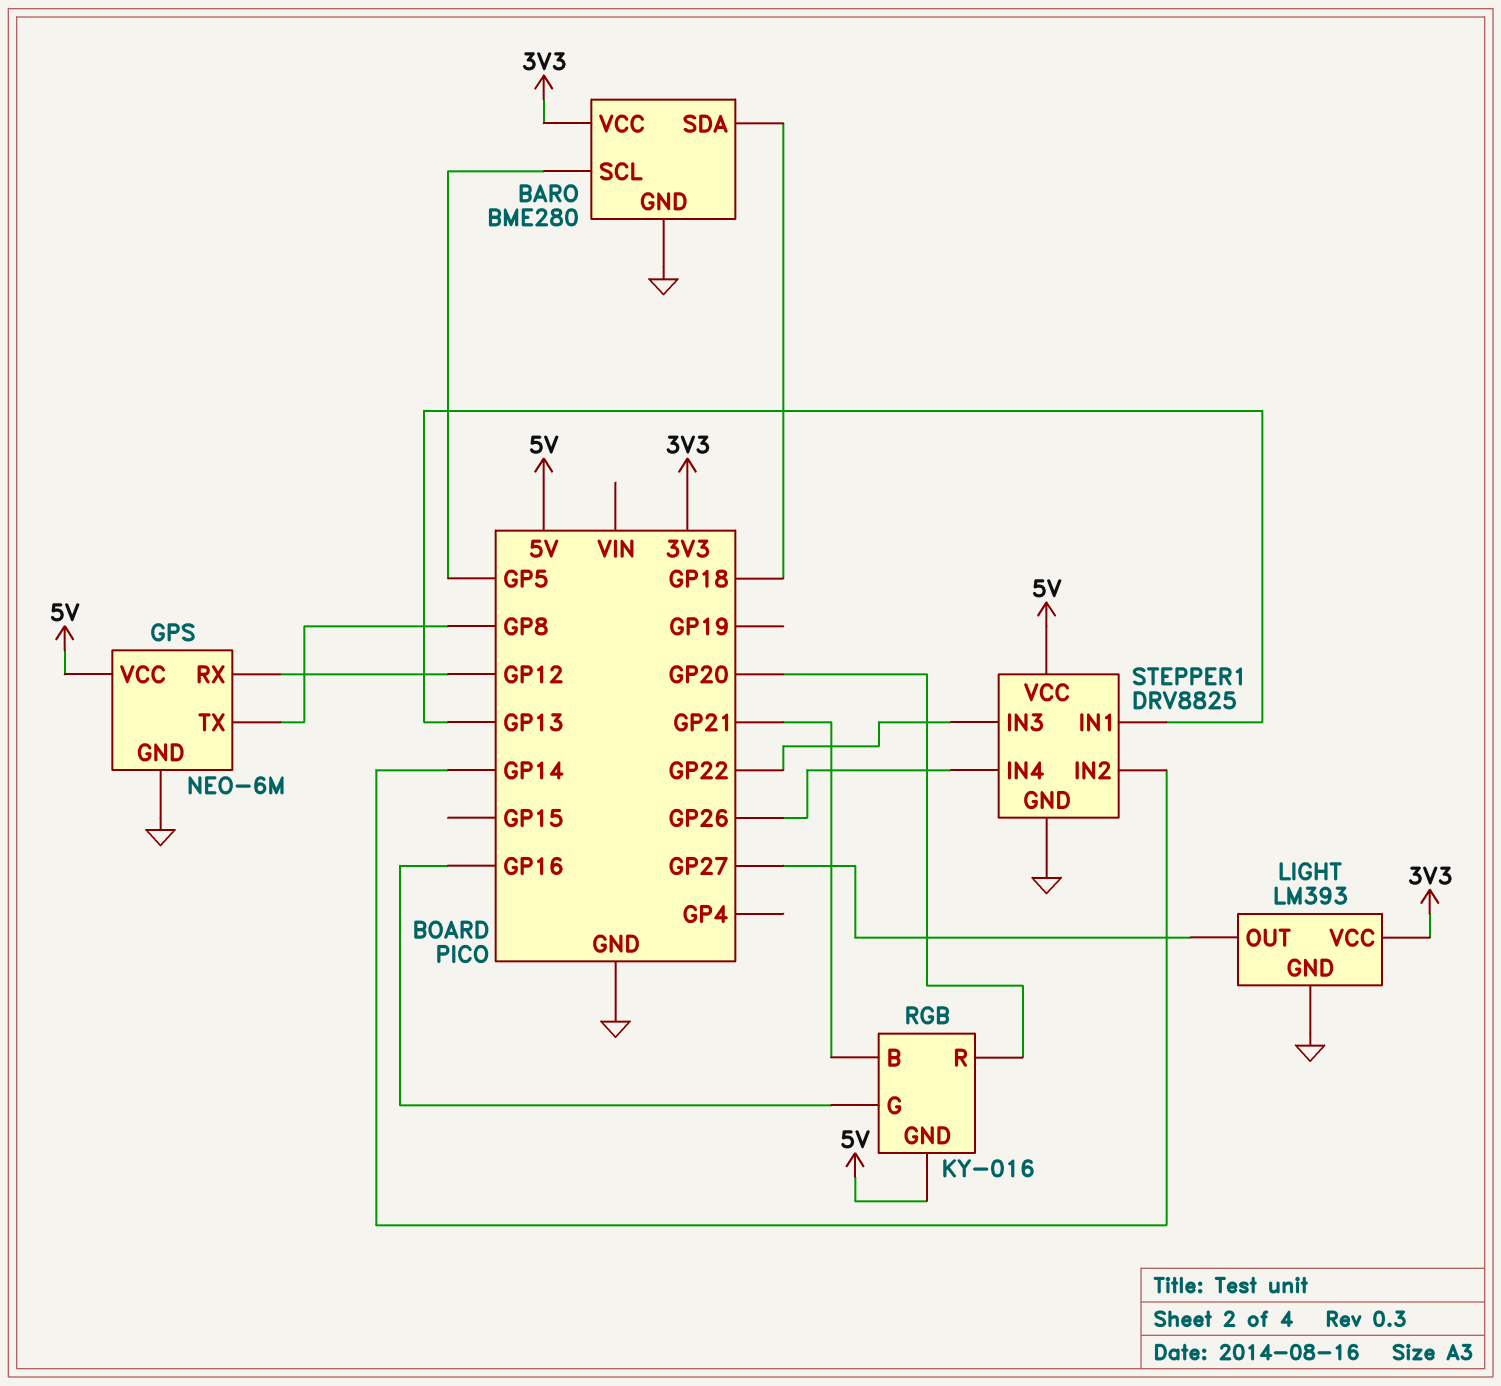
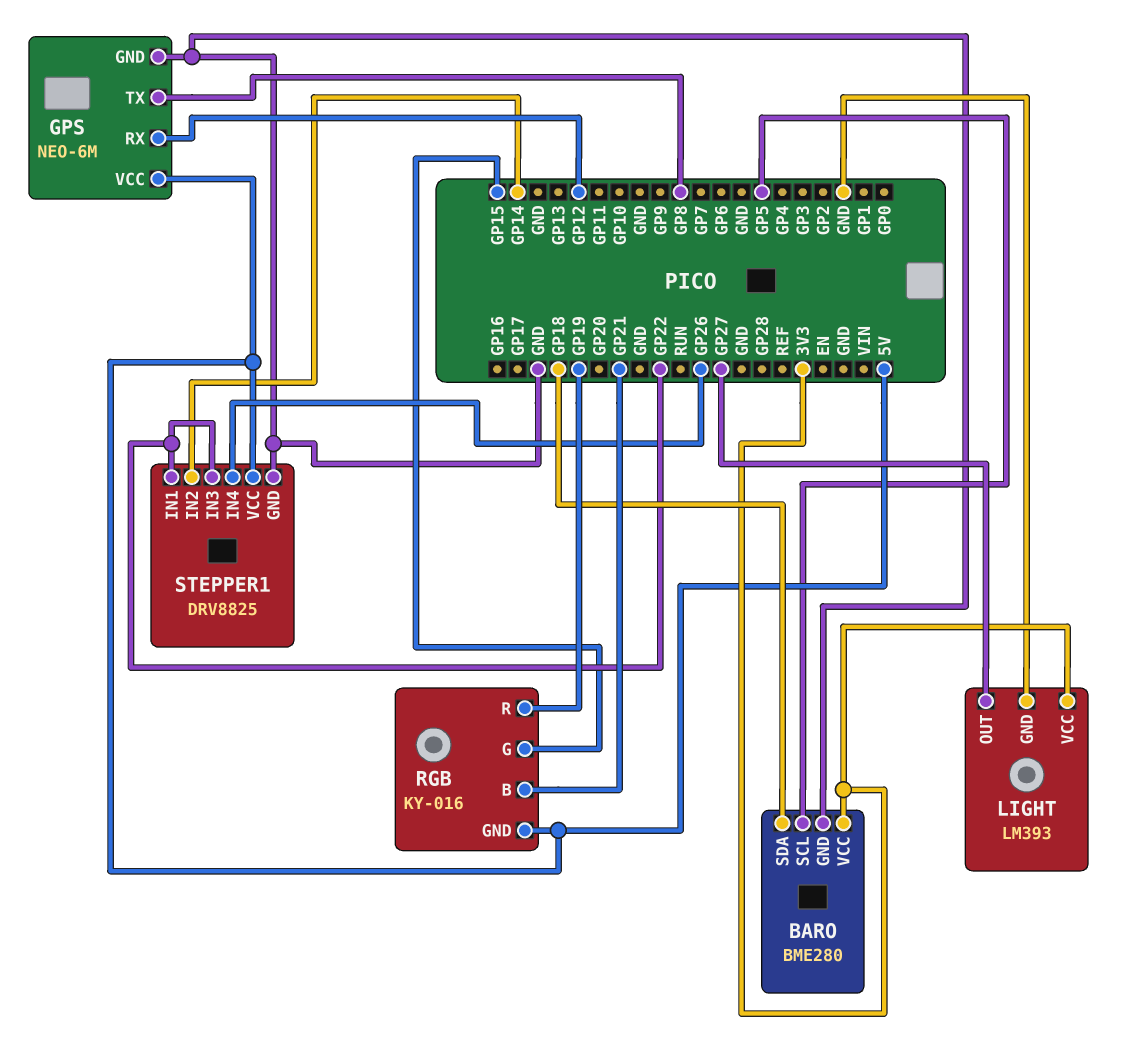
RGB pin G: GP16 -> GP15
RGB pin R: GP20 -> GP19
STEPPER1 pin IN1: GP13 -> GP22

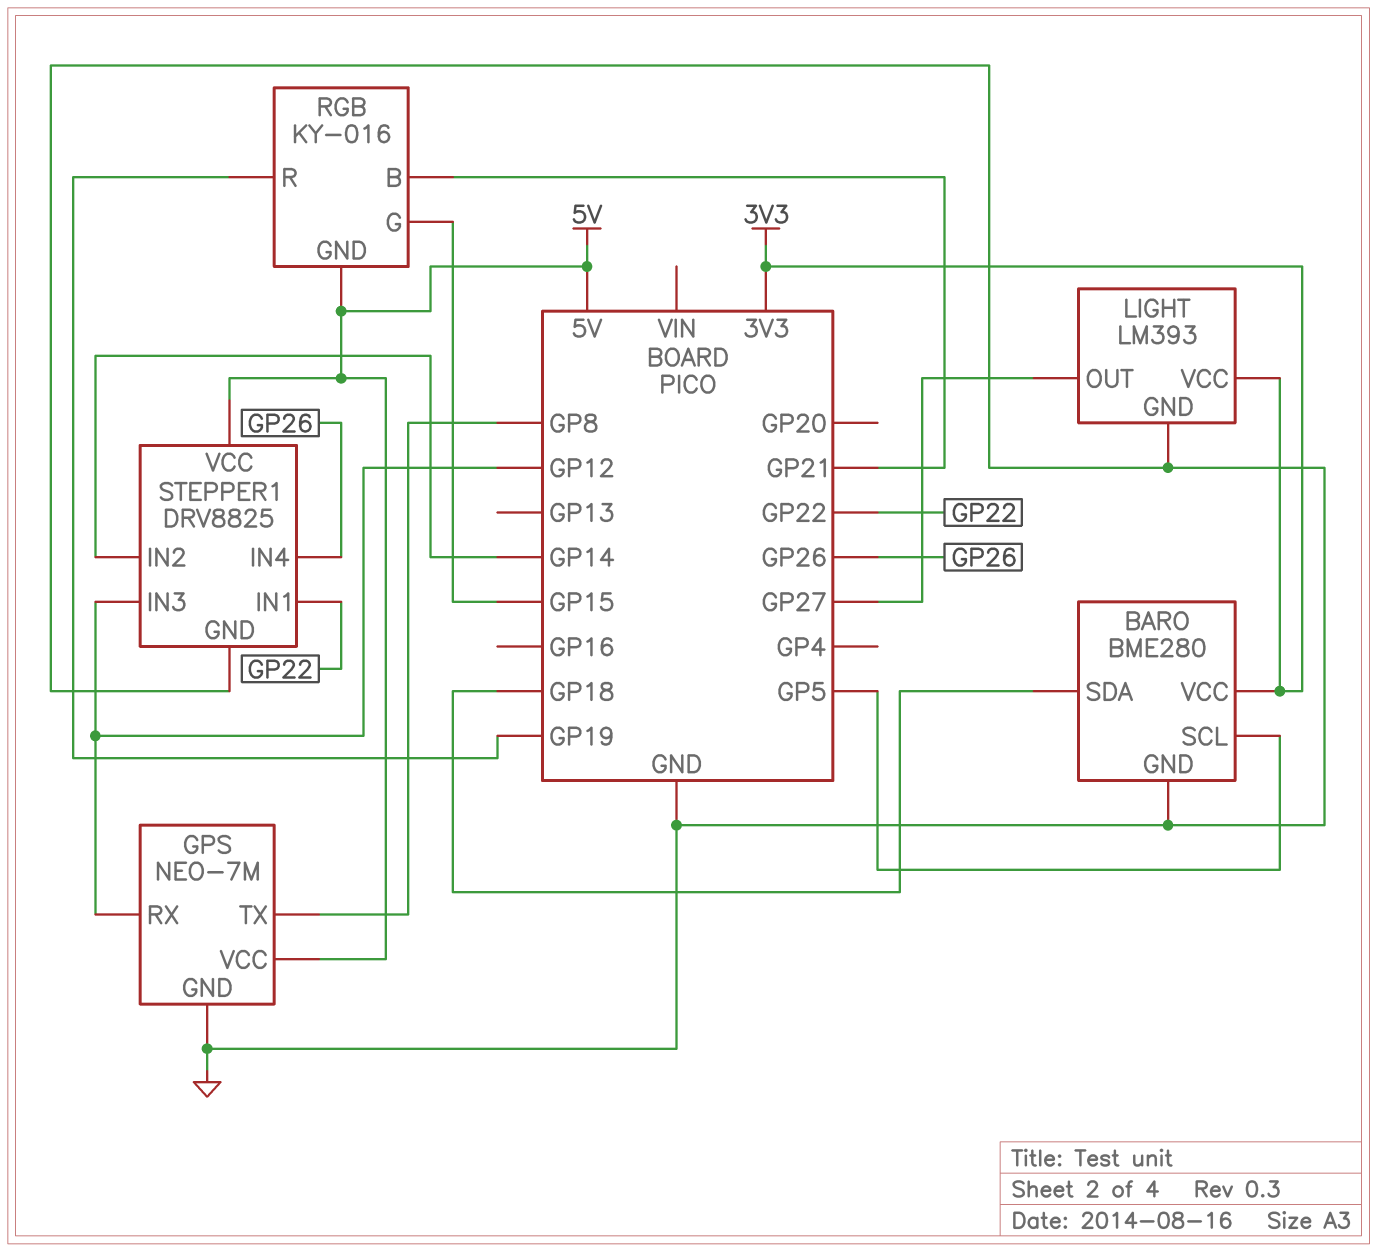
GPS: NEO-6M -> NEO-7M
STEPPER1 pin IN3: GP22 -> GP12

